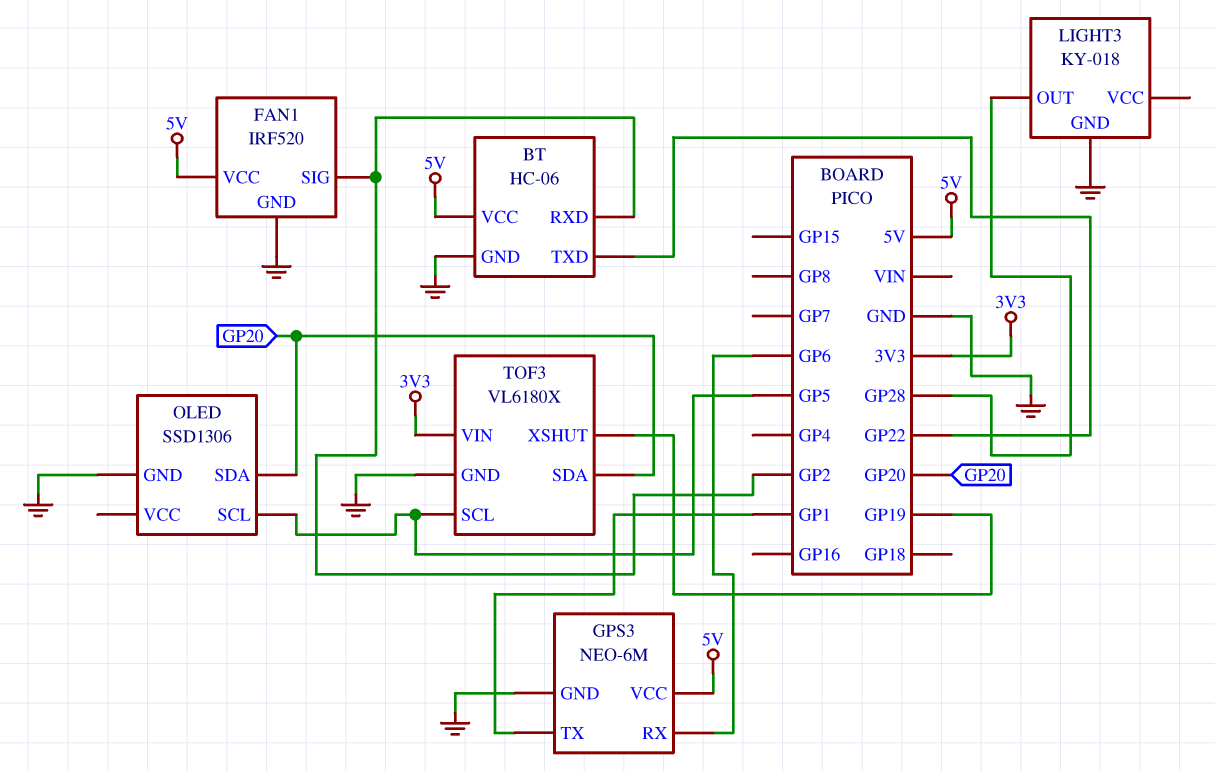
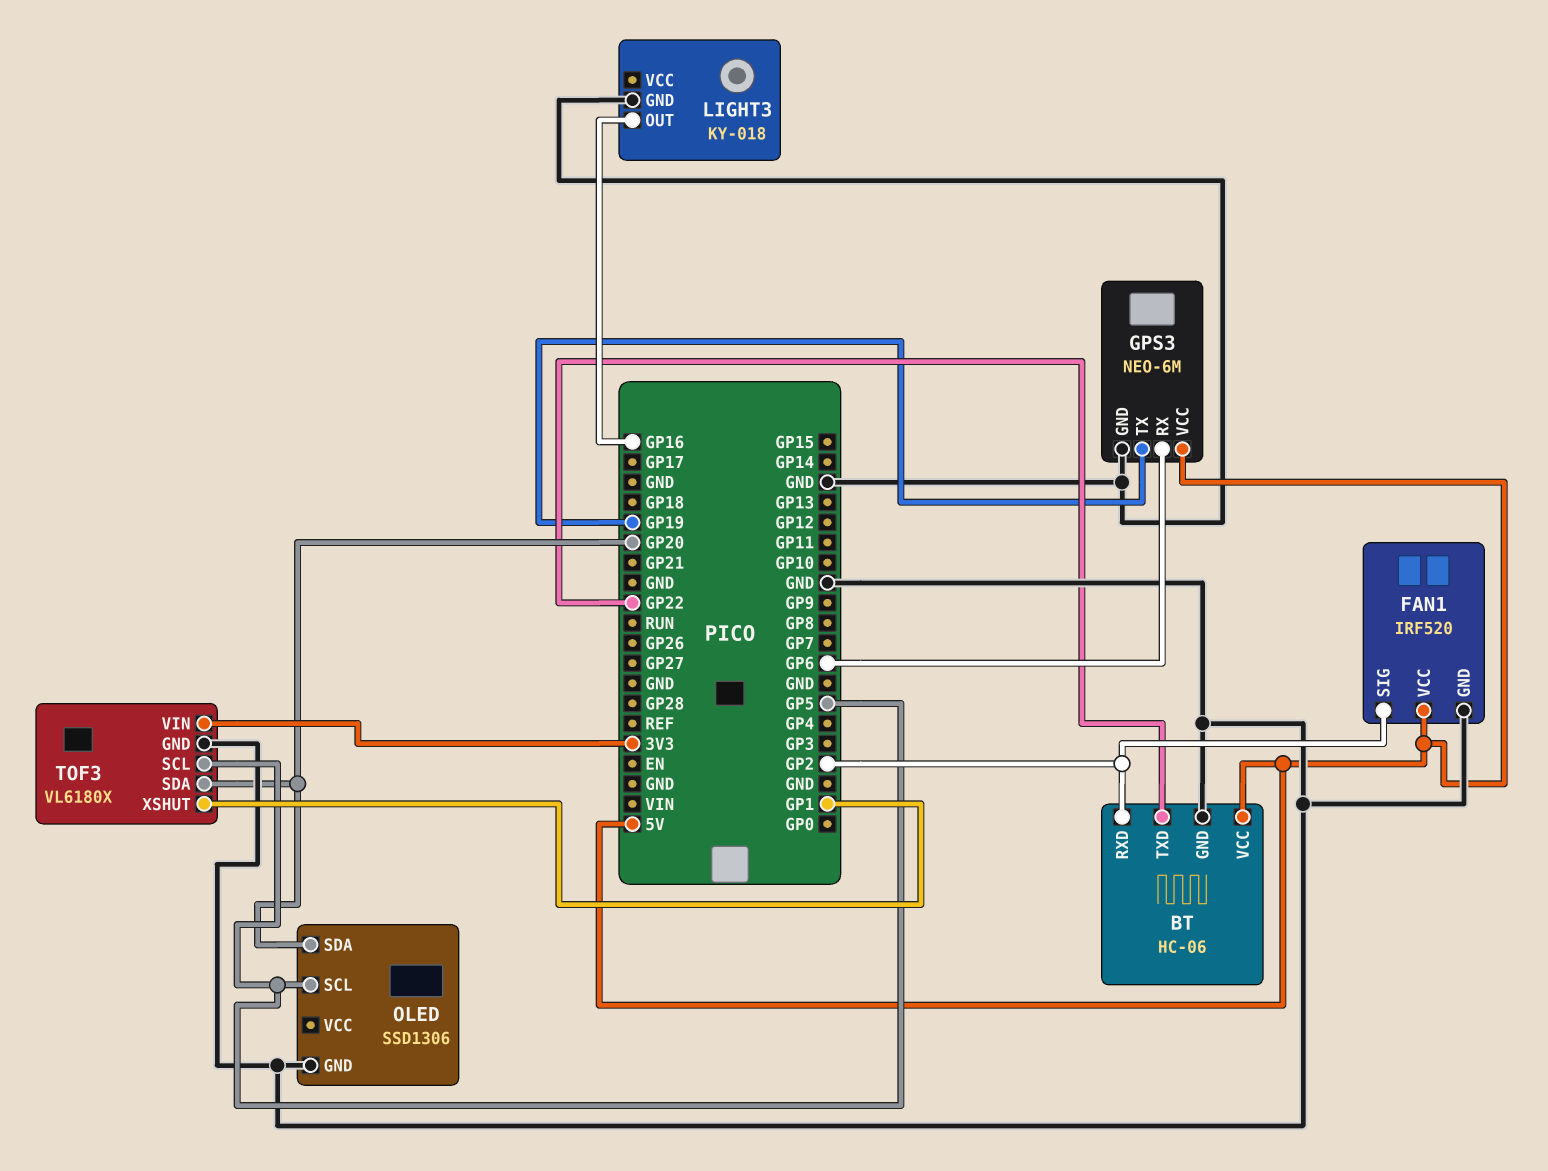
GPS3 pin TX: GP1 -> GP19
LIGHT3 pin OUT: GP28 -> GP16
TOF3 pin XSHUT: GP19 -> GP1

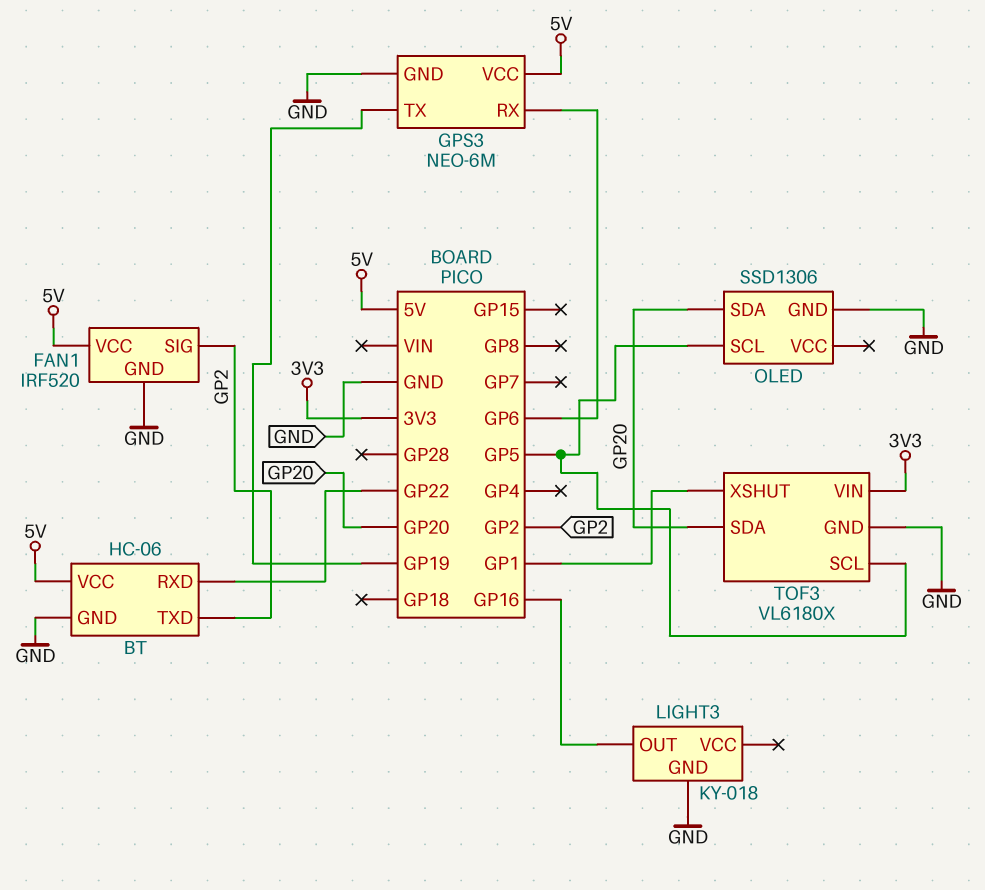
BT pin RXD: GP2 -> GP22
BT pin TXD: GP22 -> GP2

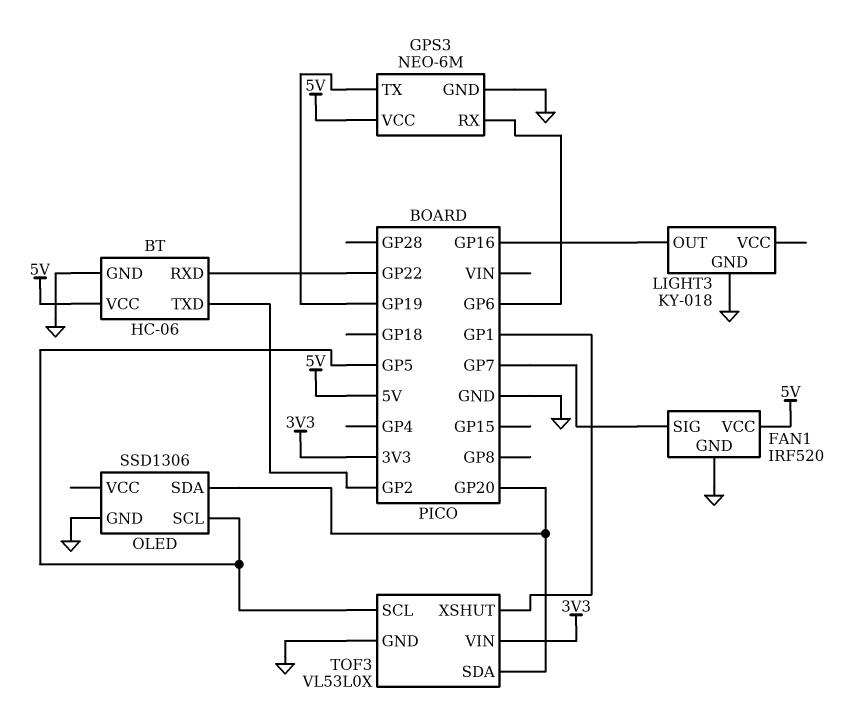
FAN1 pin SIG: GP2 -> GP7
TOF3: VL6180X -> VL53L0X

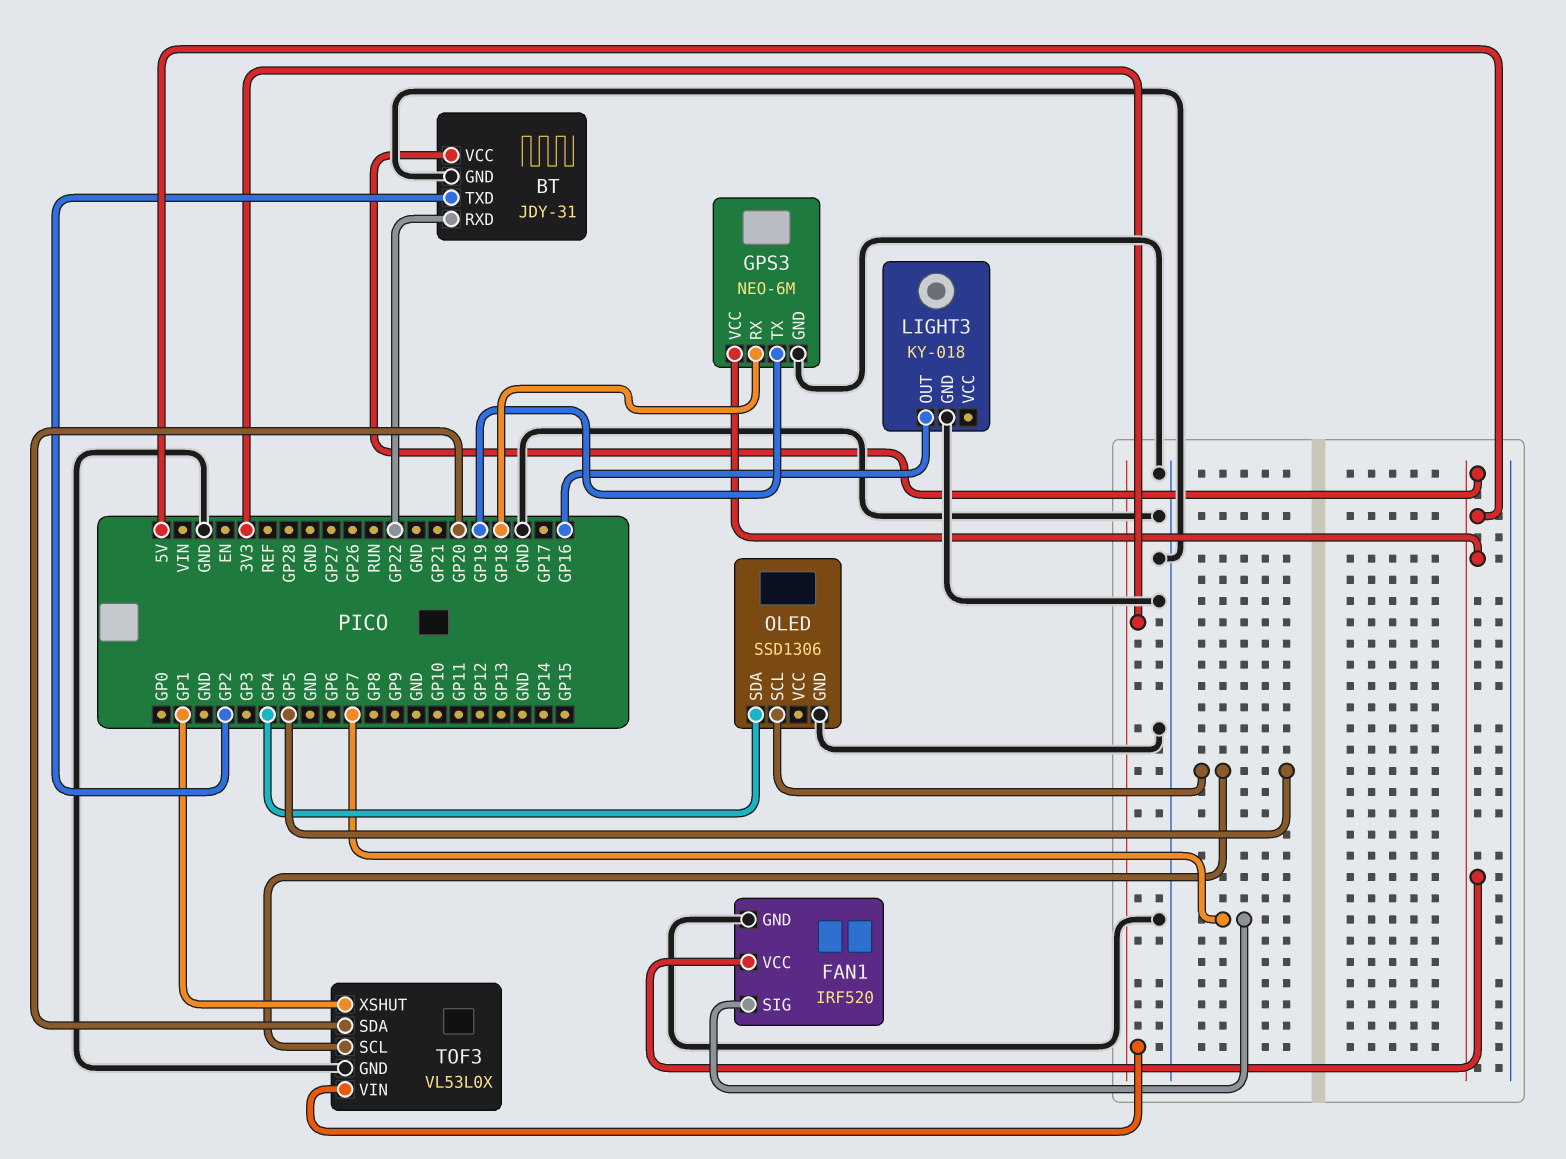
BT: HC-06 -> JDY-31
GPS3 pin RX: GP6 -> GP18
OLED pin SDA: GP20 -> GP4

